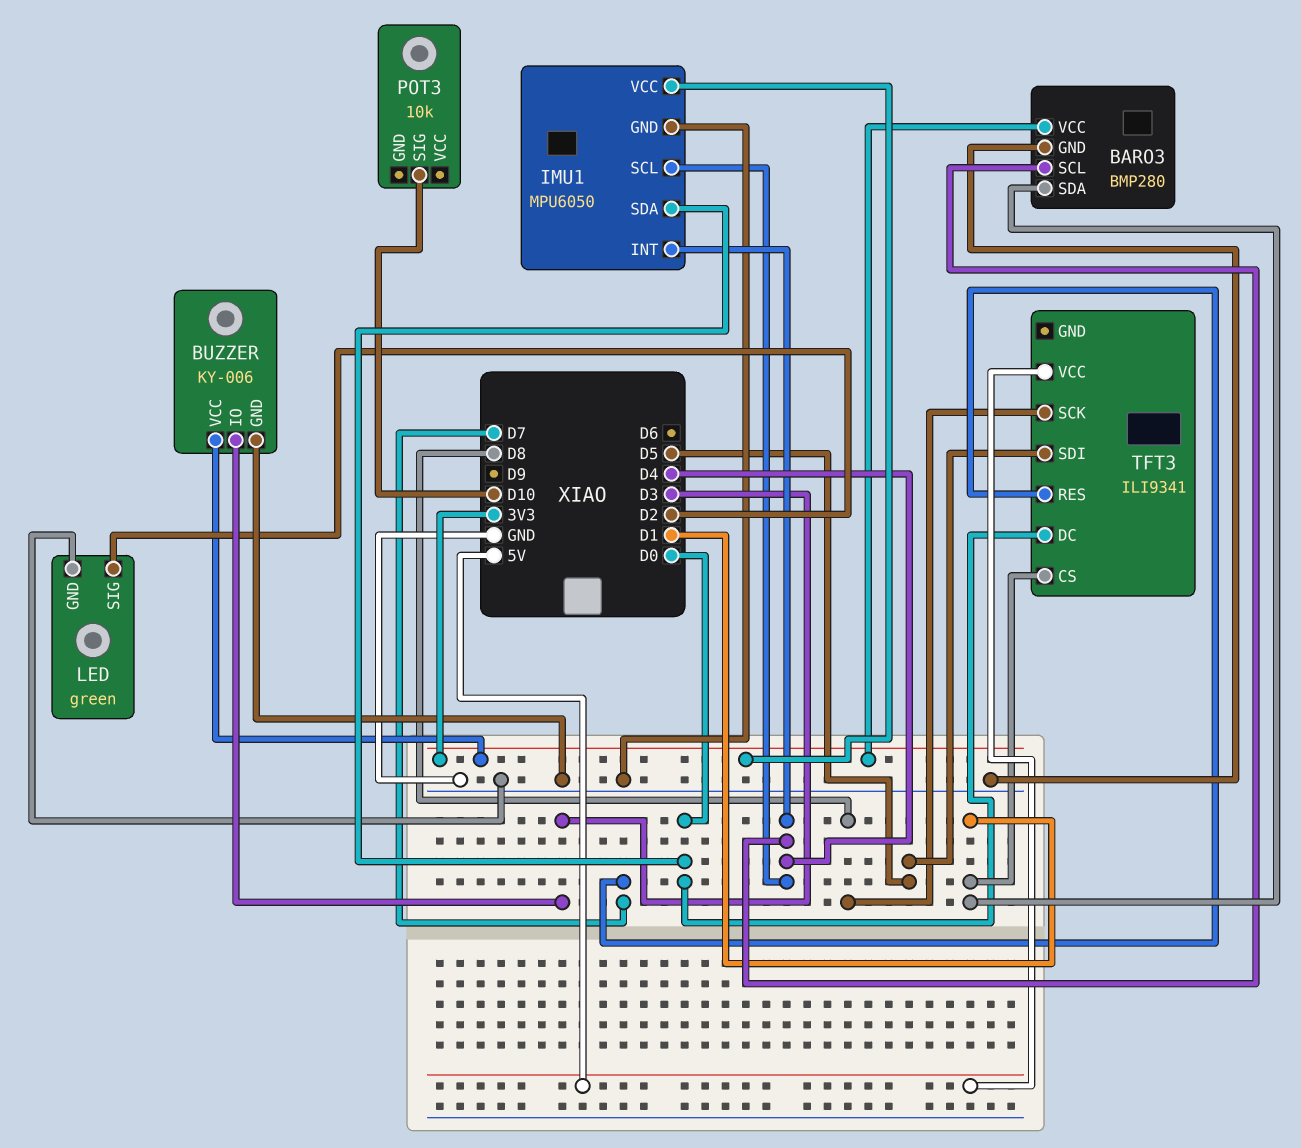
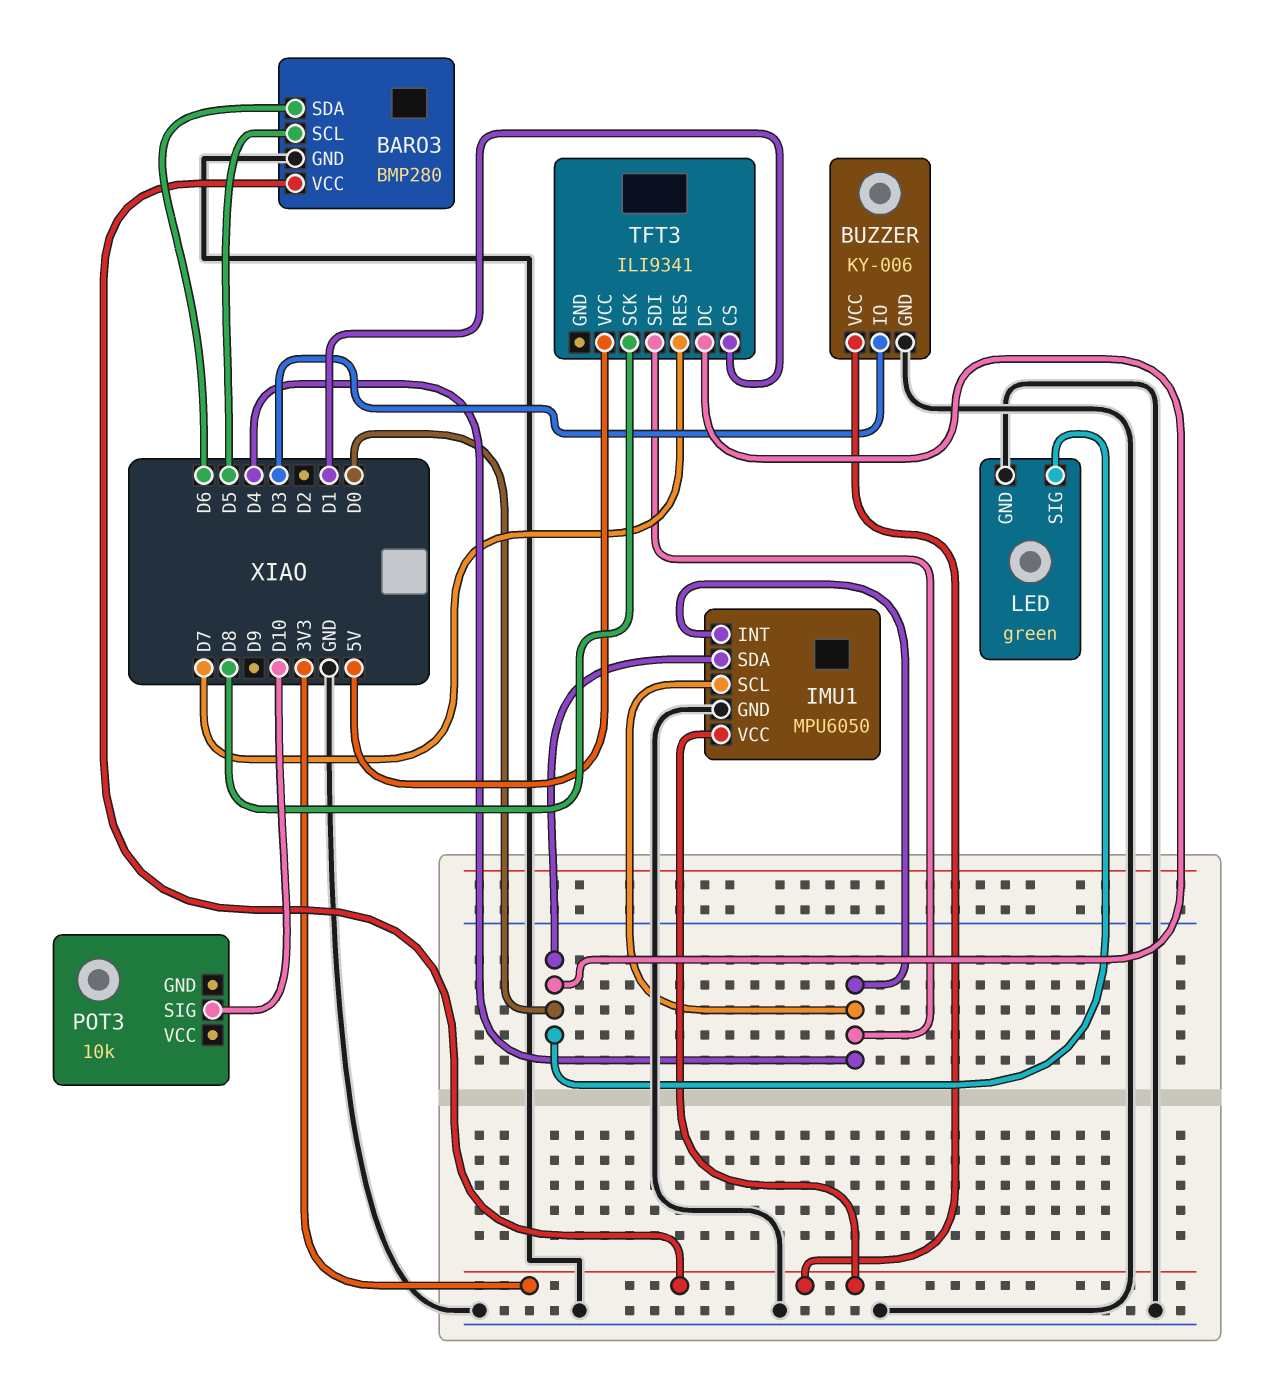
BARO3 pin SCL: D4 -> D5
BARO3 pin SDA: D1 -> D6
LED pin SIG: D2 -> D0
TFT3 pin SDI: D5 -> D4

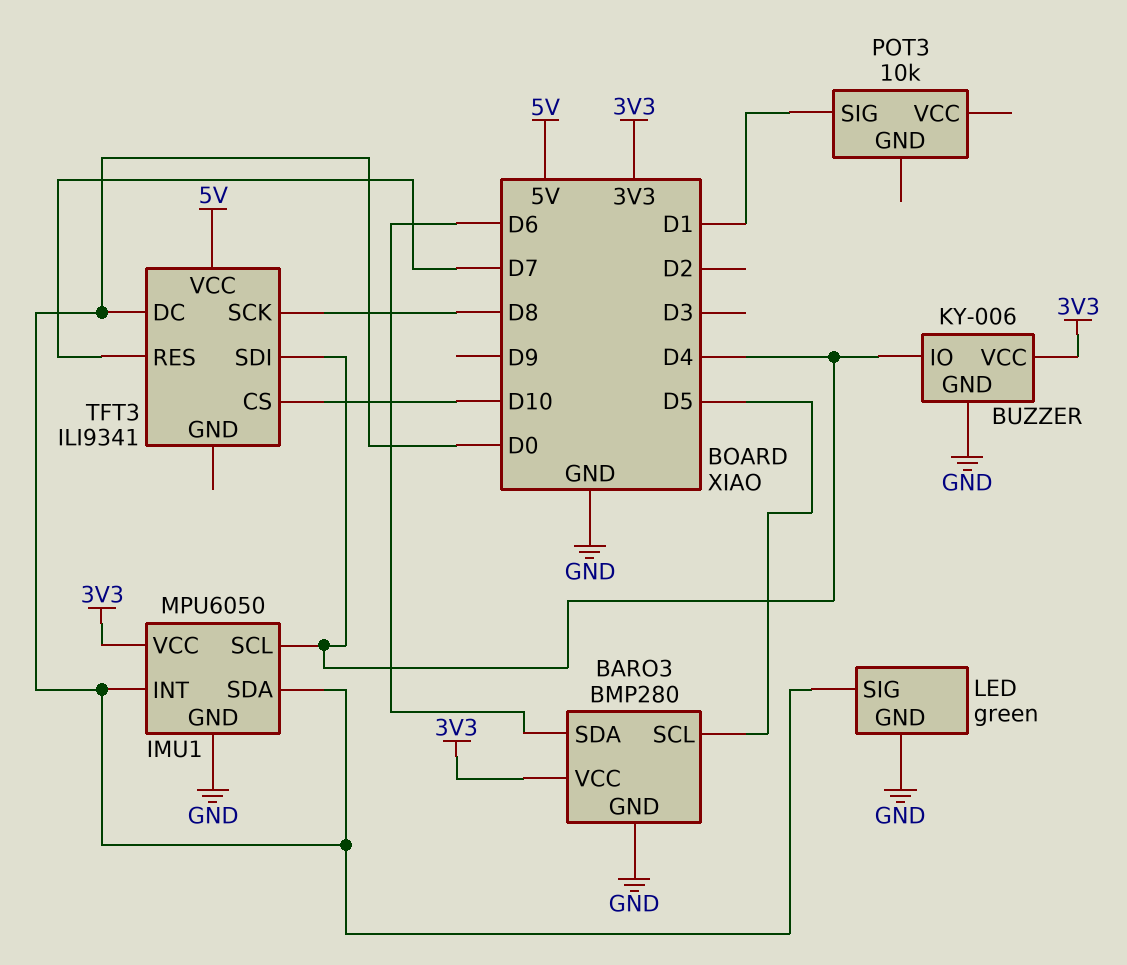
BUZZER pin IO: D3 -> D4
IMU1 pin INT: D4 -> D0
POT3 pin SIG: D10 -> D1
TFT3 pin CS: D1 -> D10

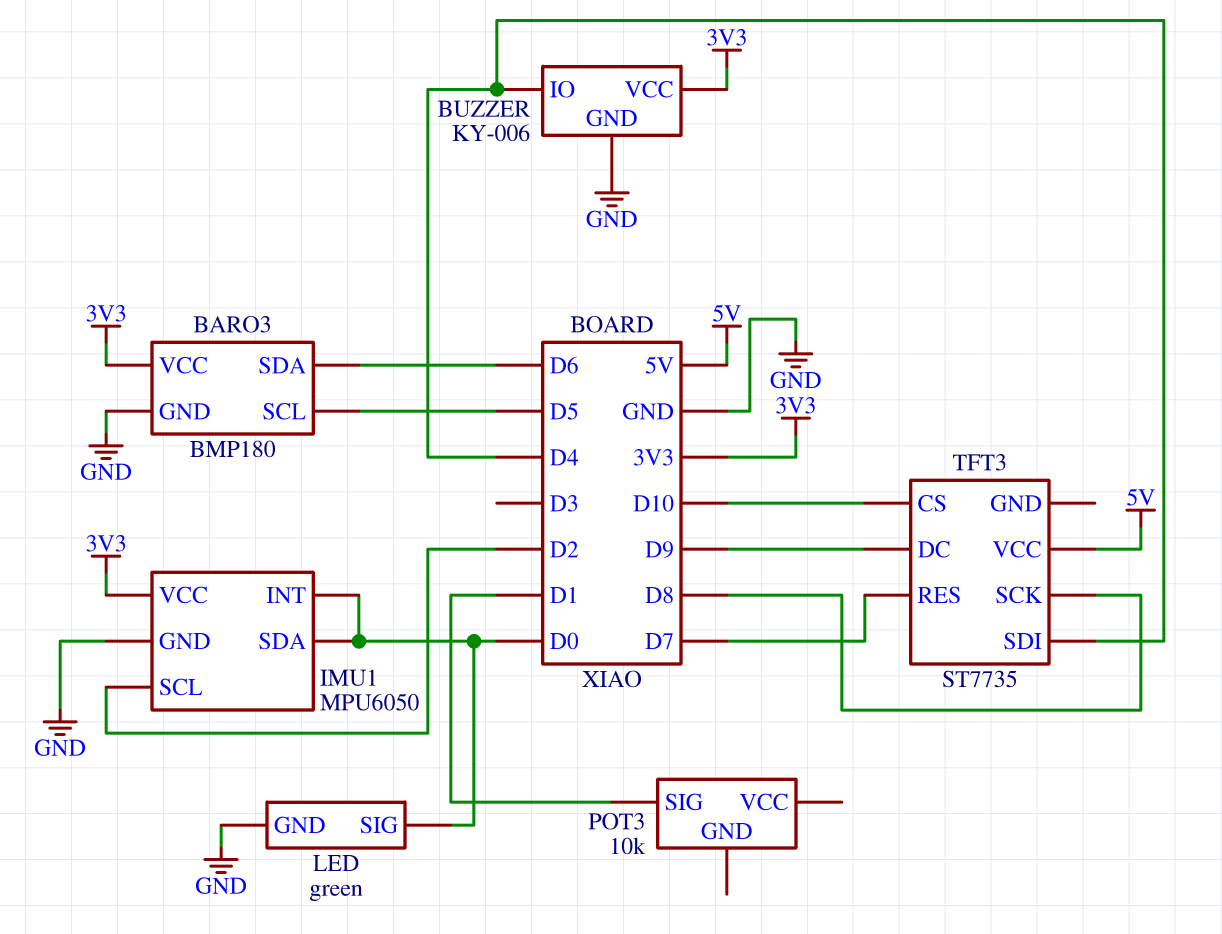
BARO3: BMP280 -> BMP180
IMU1 pin SCL: D4 -> D2
TFT3: ILI9341 -> ST7735
TFT3 pin DC: D0 -> D9

